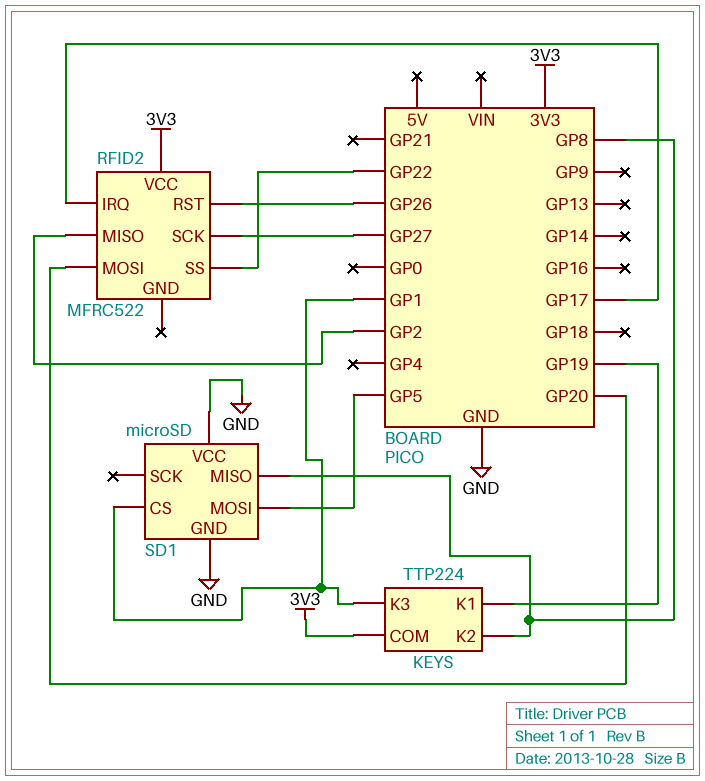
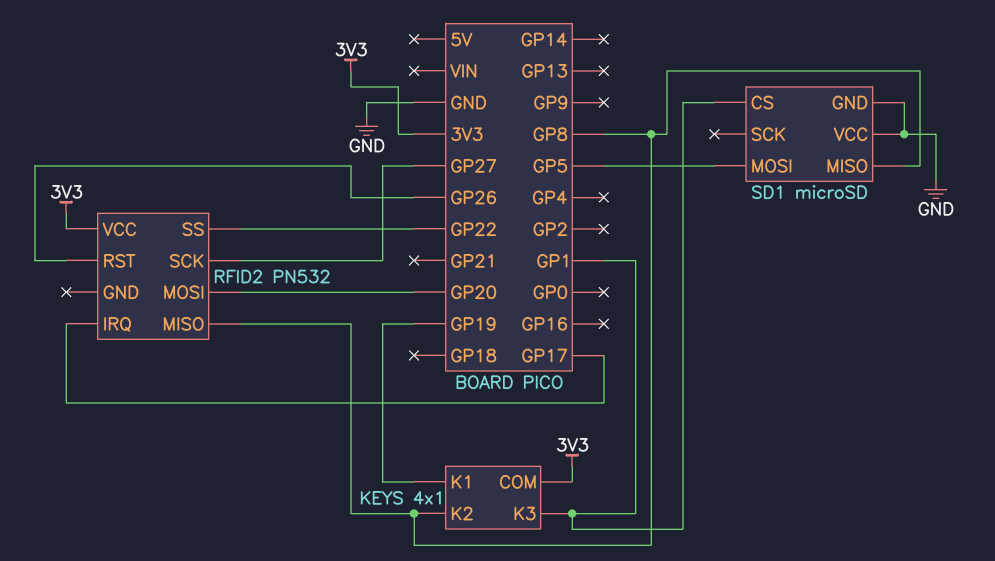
KEYS: TTP224 -> 4x1
RFID2: MFRC522 -> PN532
RFID2 pin MISO: GP2 -> GP8

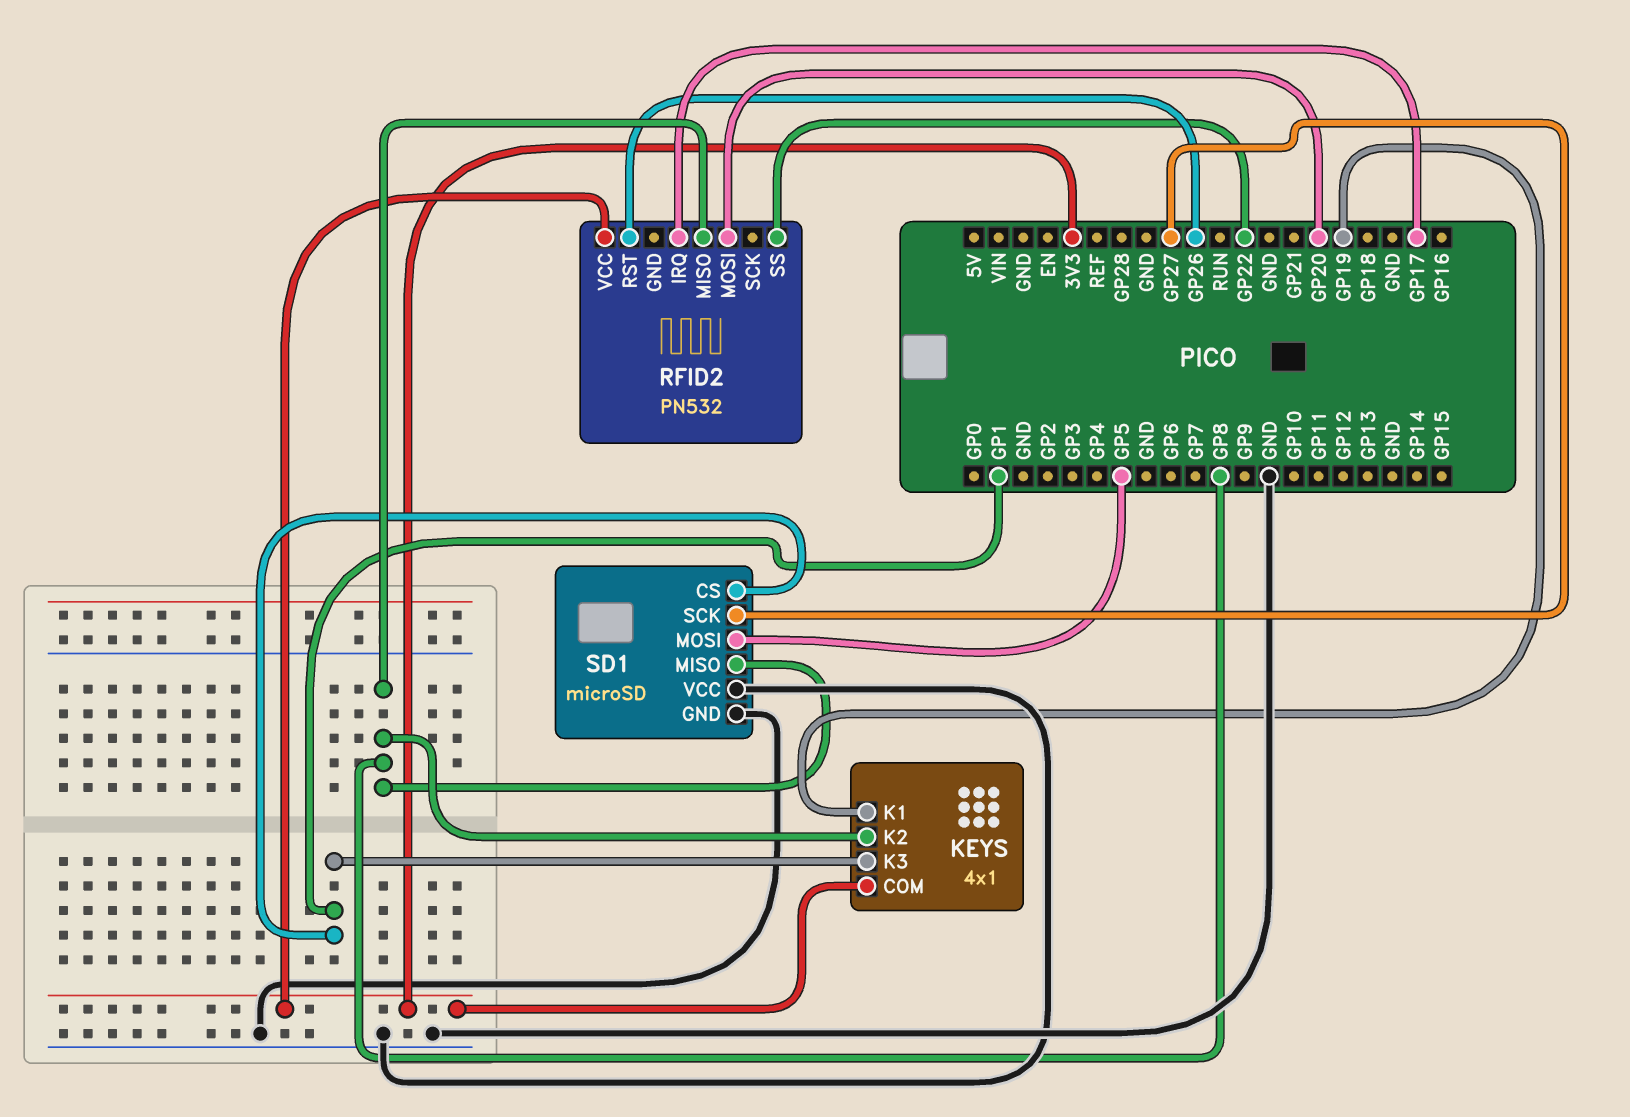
RFID2 pin SCK: GP27 -> none
SD1 pin SCK: none -> GP27

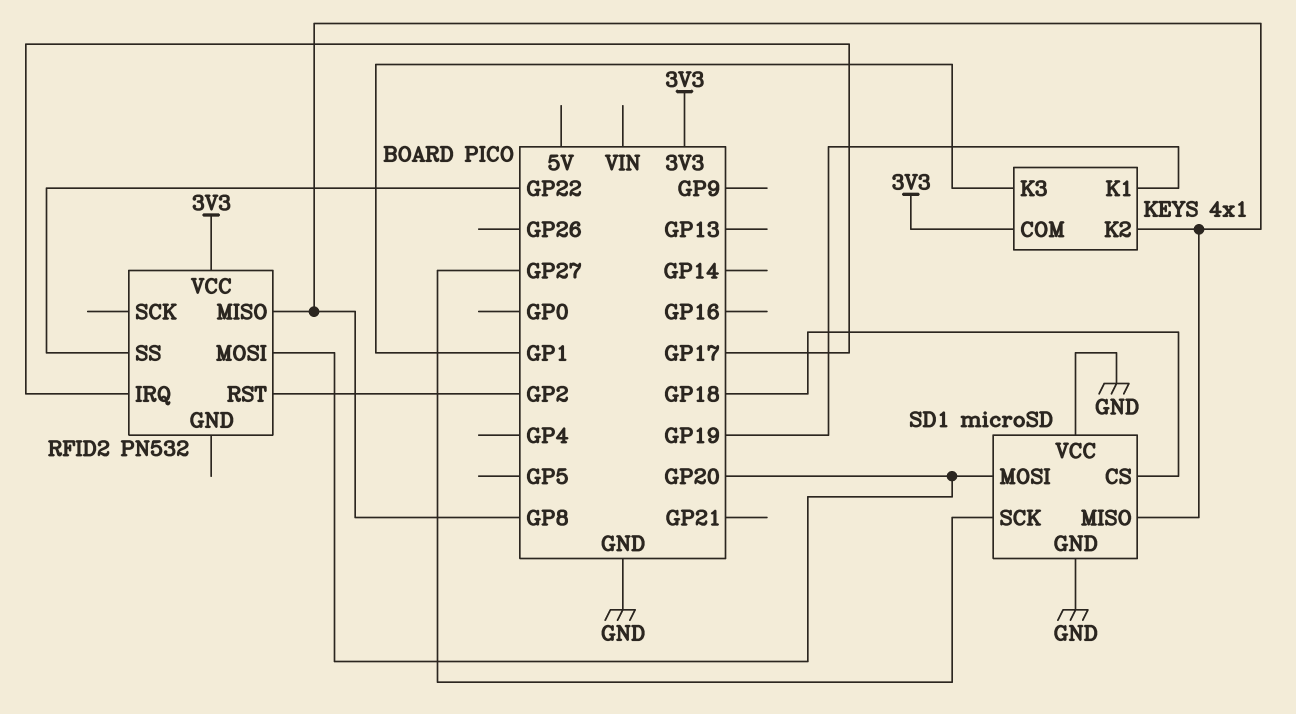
RFID2 pin RST: GP26 -> GP2
SD1 pin CS: GP1 -> GP18
SD1 pin MOSI: GP5 -> GP20

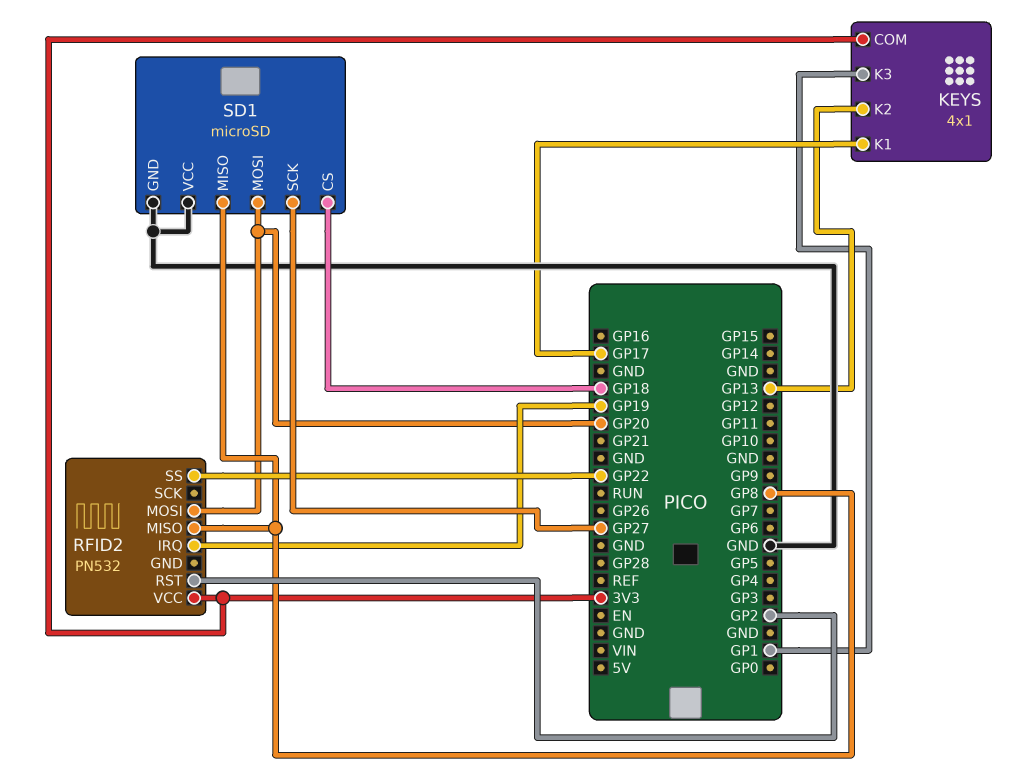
KEYS pin K1: GP19 -> GP17
KEYS pin K2: GP8 -> GP13
RFID2 pin IRQ: GP17 -> GP19

